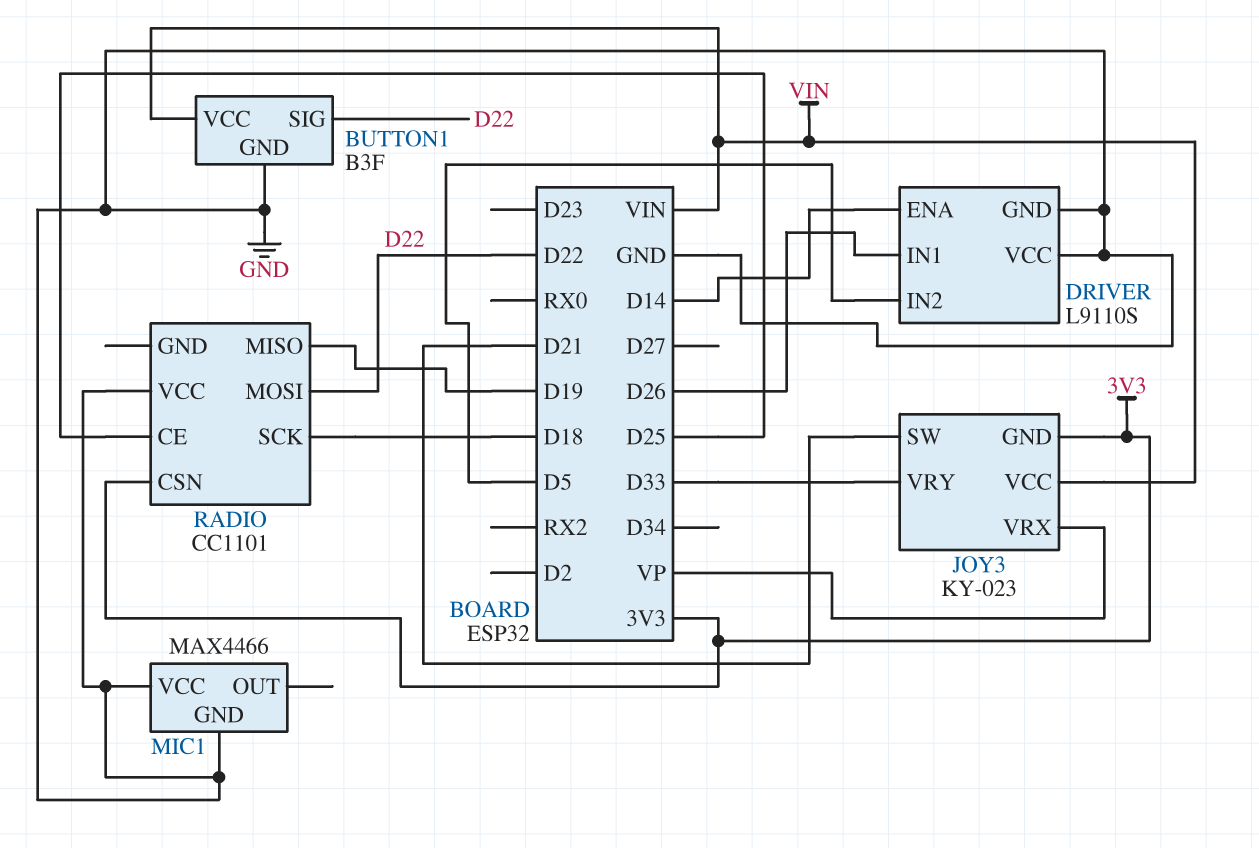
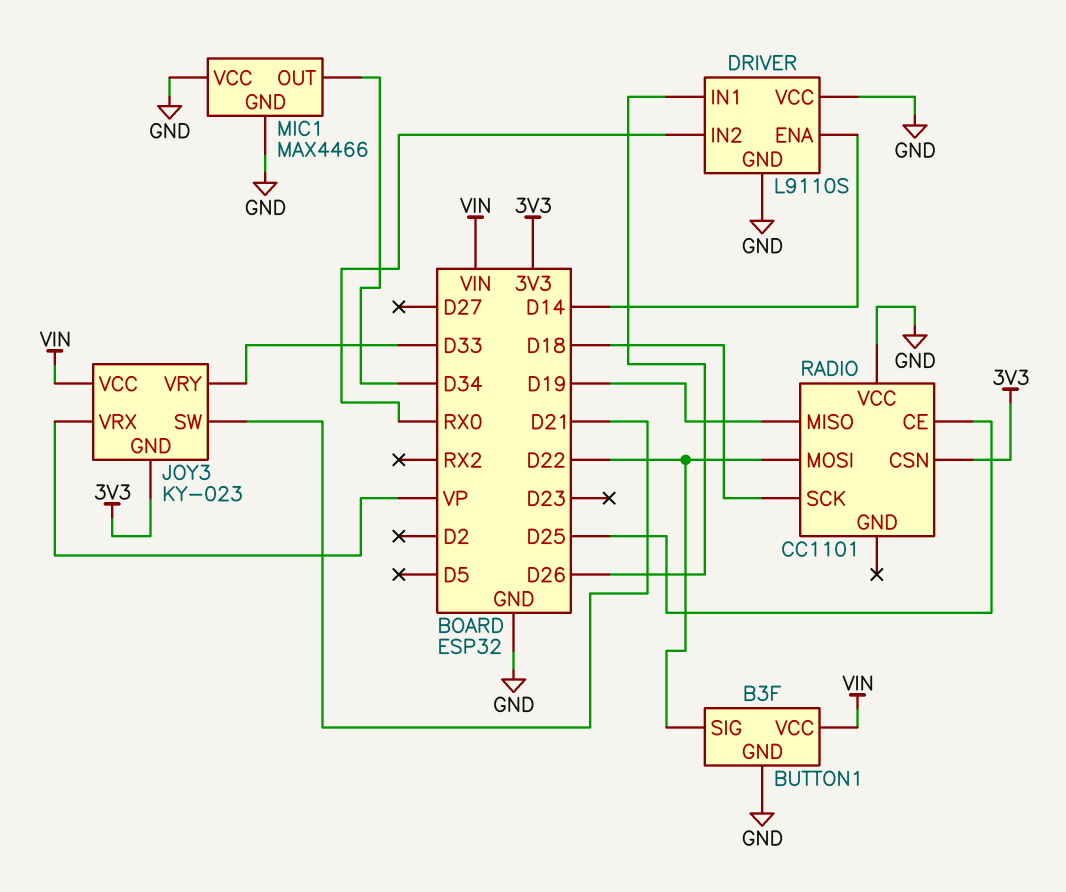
DRIVER pin IN2: D5 -> RX0
MIC1 pin OUT: none -> D34

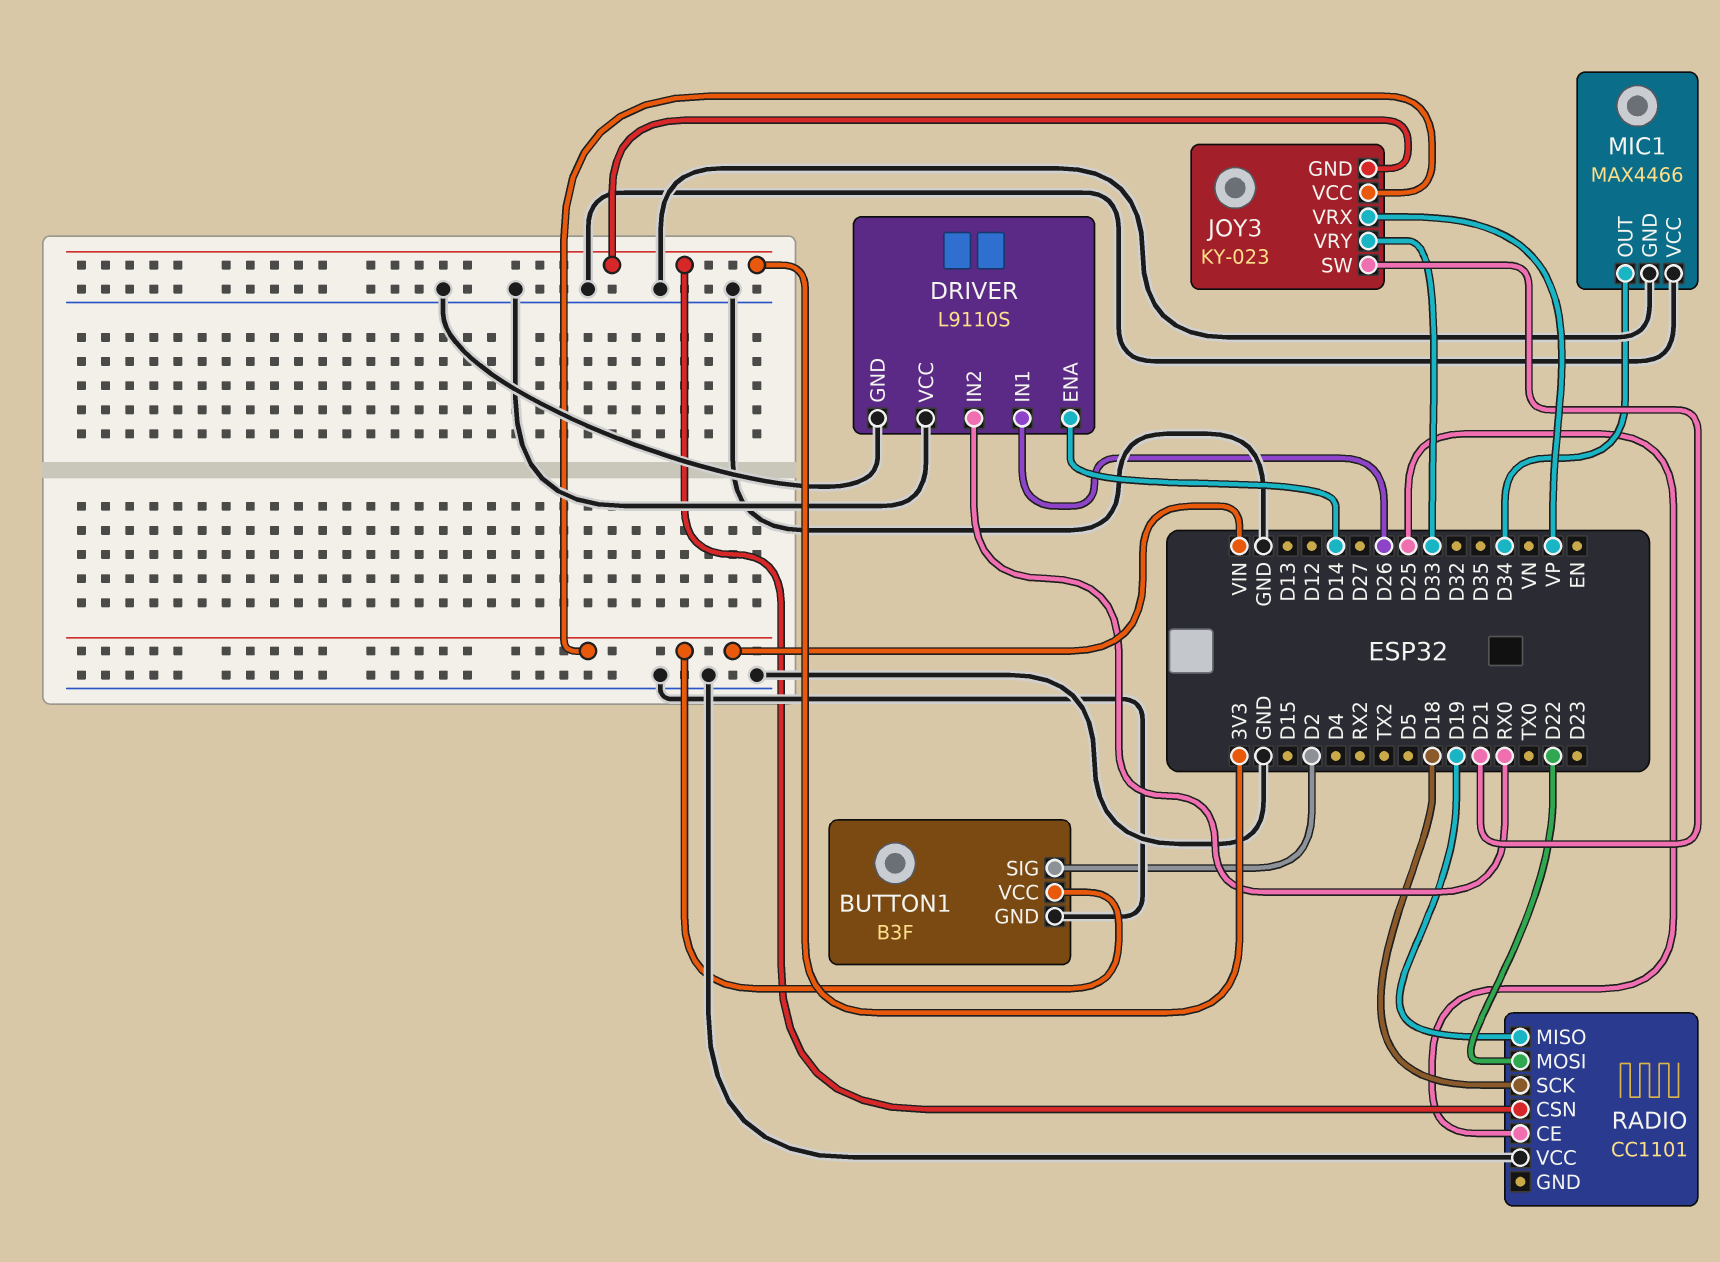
BUTTON1 pin SIG: D22 -> D2

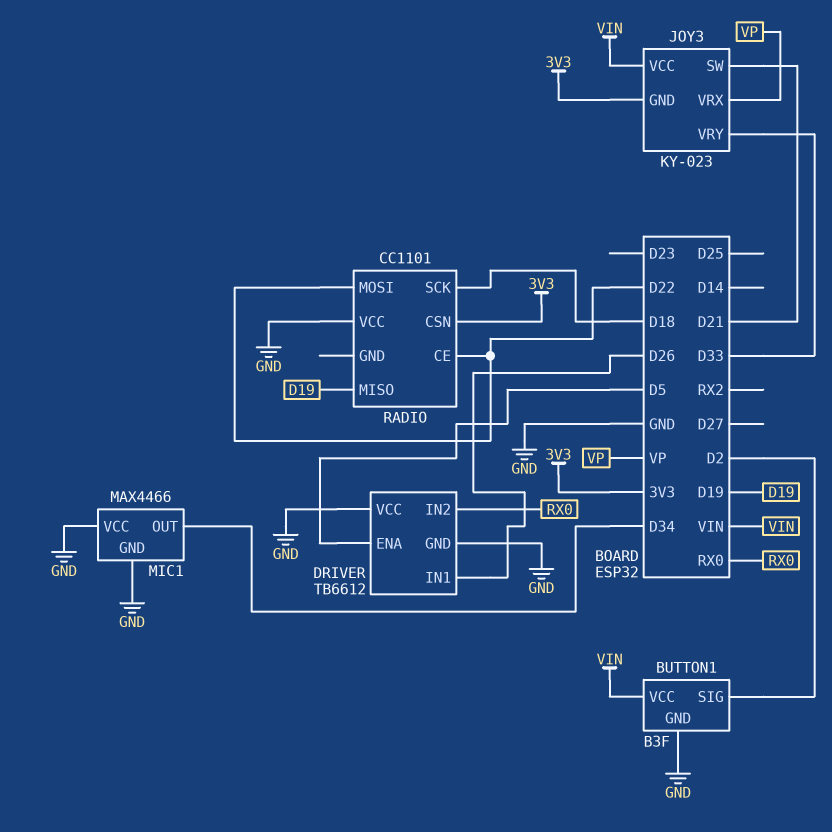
DRIVER: L9110S -> TB6612
DRIVER pin ENA: D14 -> D5
RADIO pin CE: D25 -> D22

